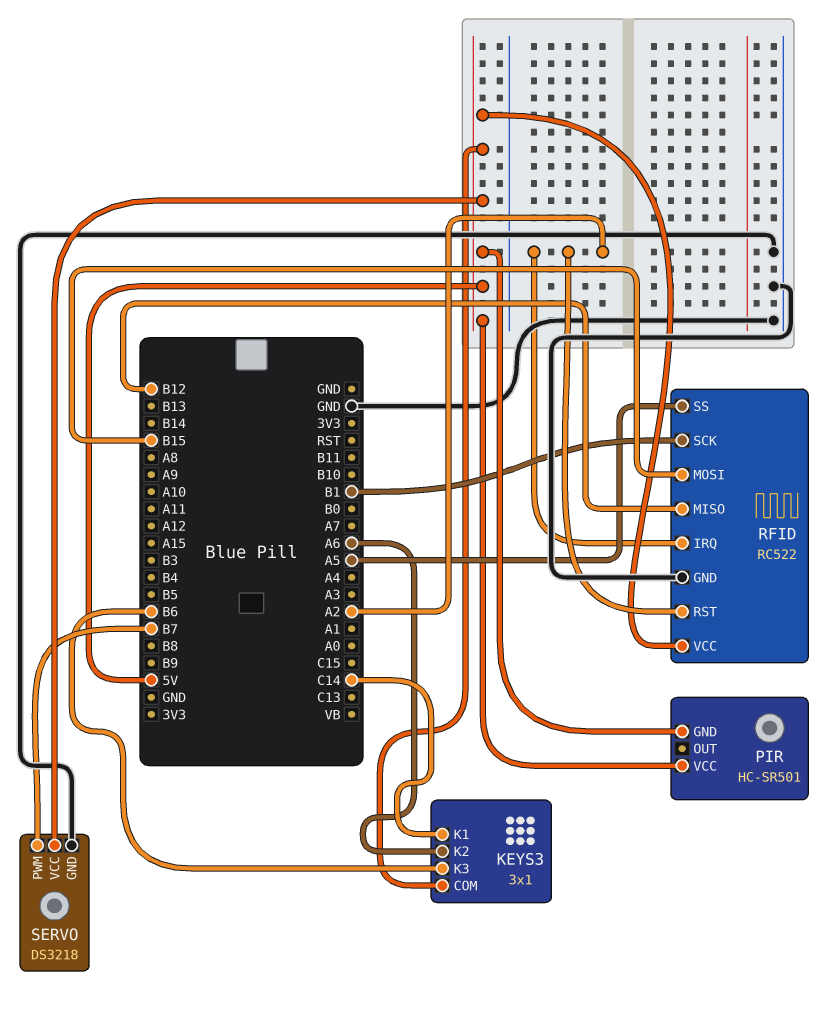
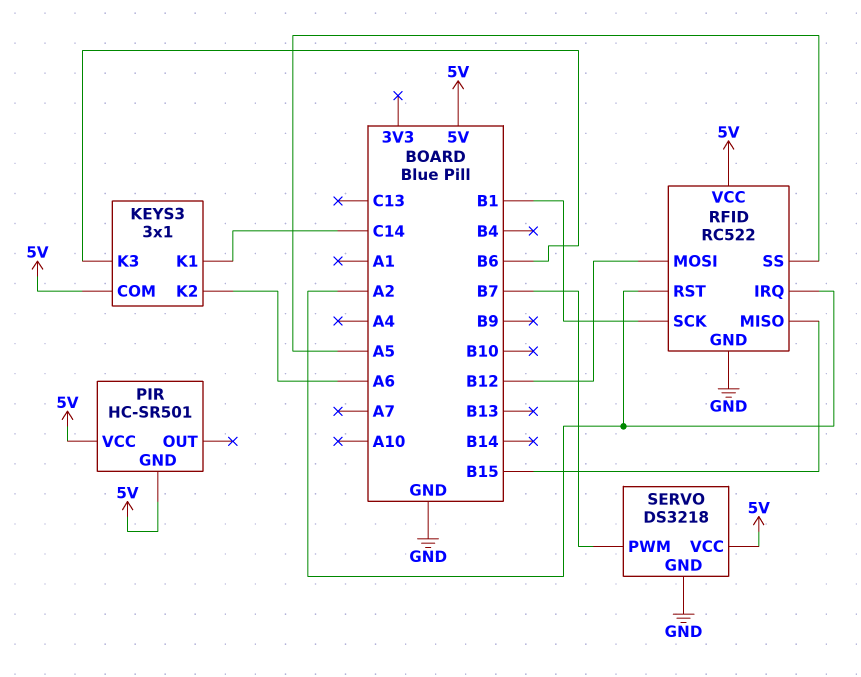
RFID pin MISO: B12 -> B15
RFID pin MOSI: B15 -> B12

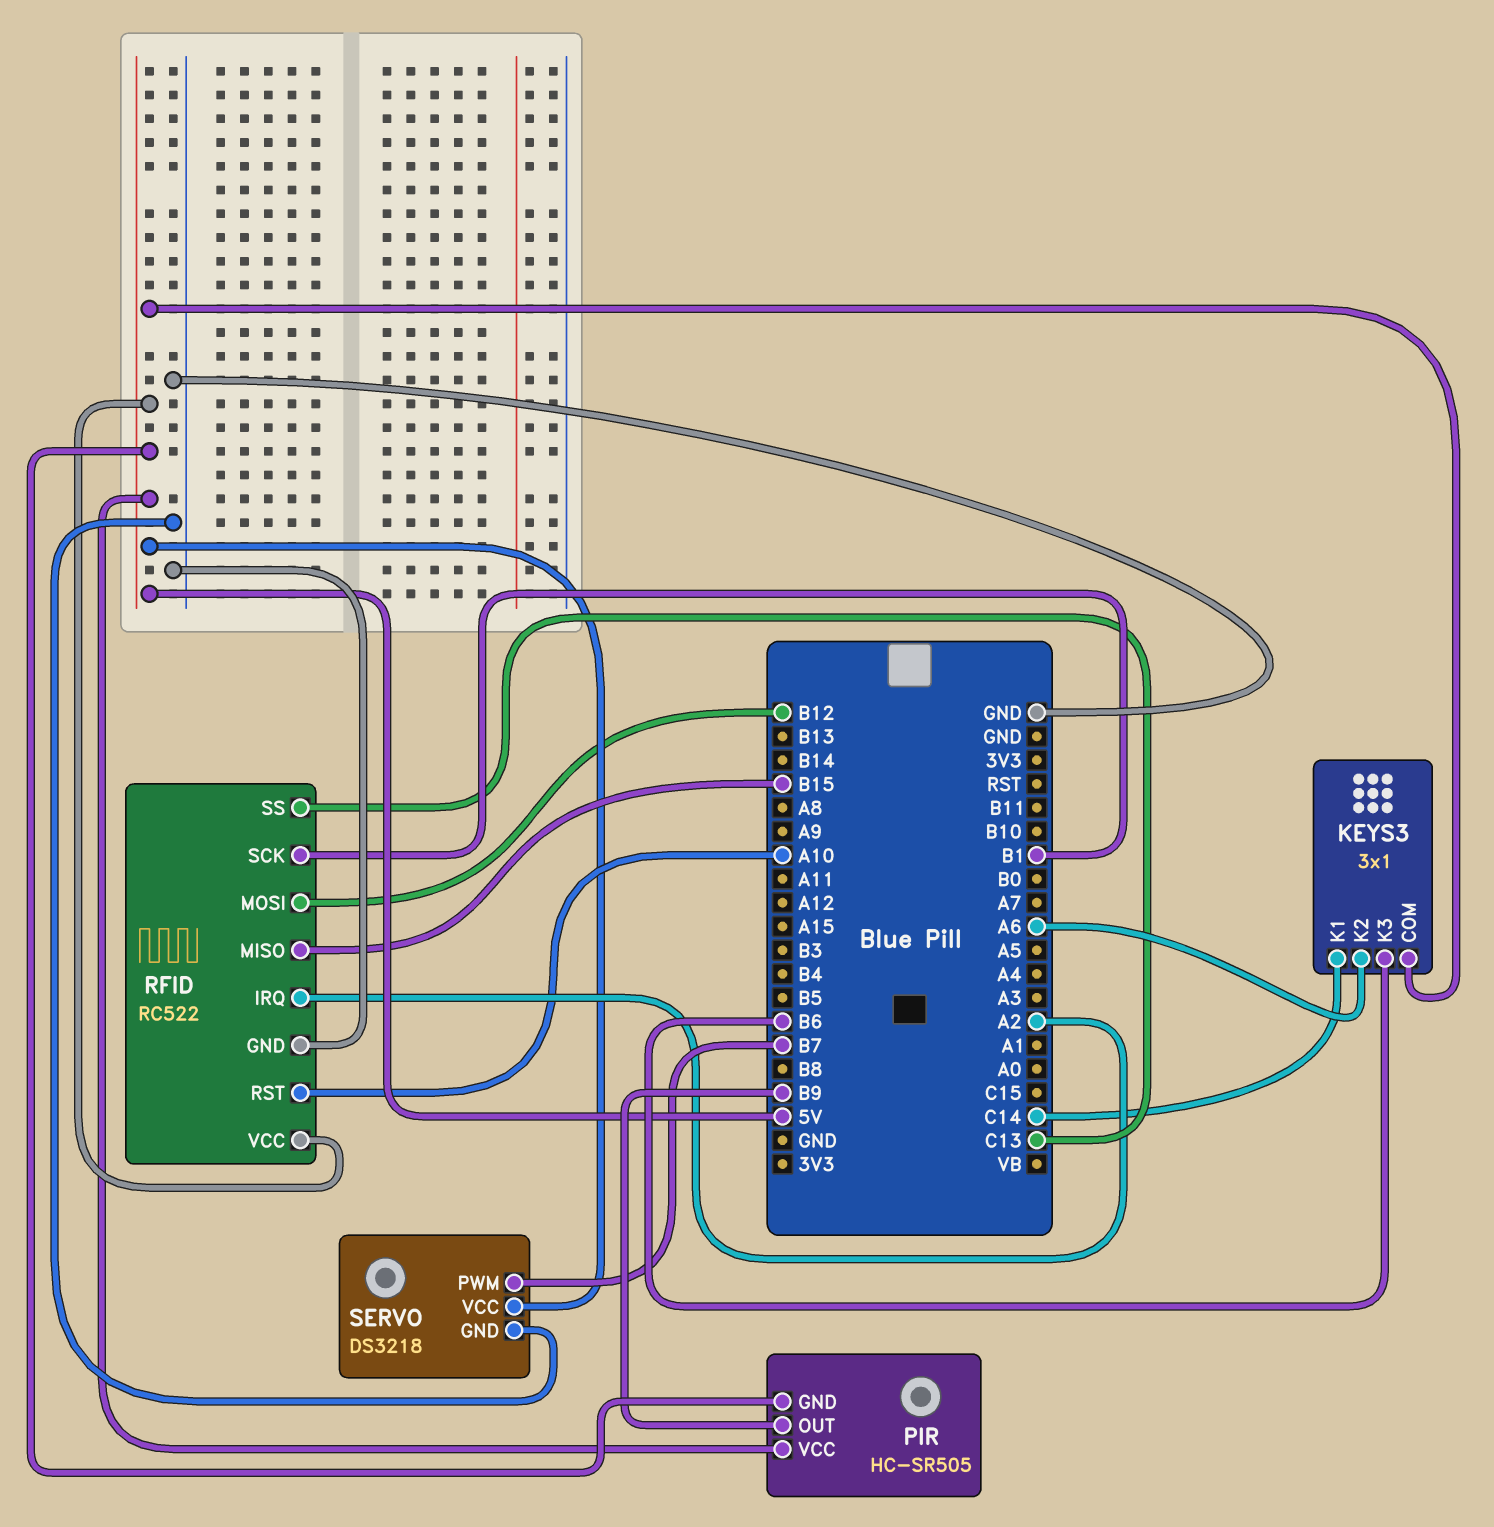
PIR: HC-SR501 -> HC-SR505
PIR pin OUT: none -> B9
RFID pin RST: A2 -> A10
RFID pin SS: A5 -> C13

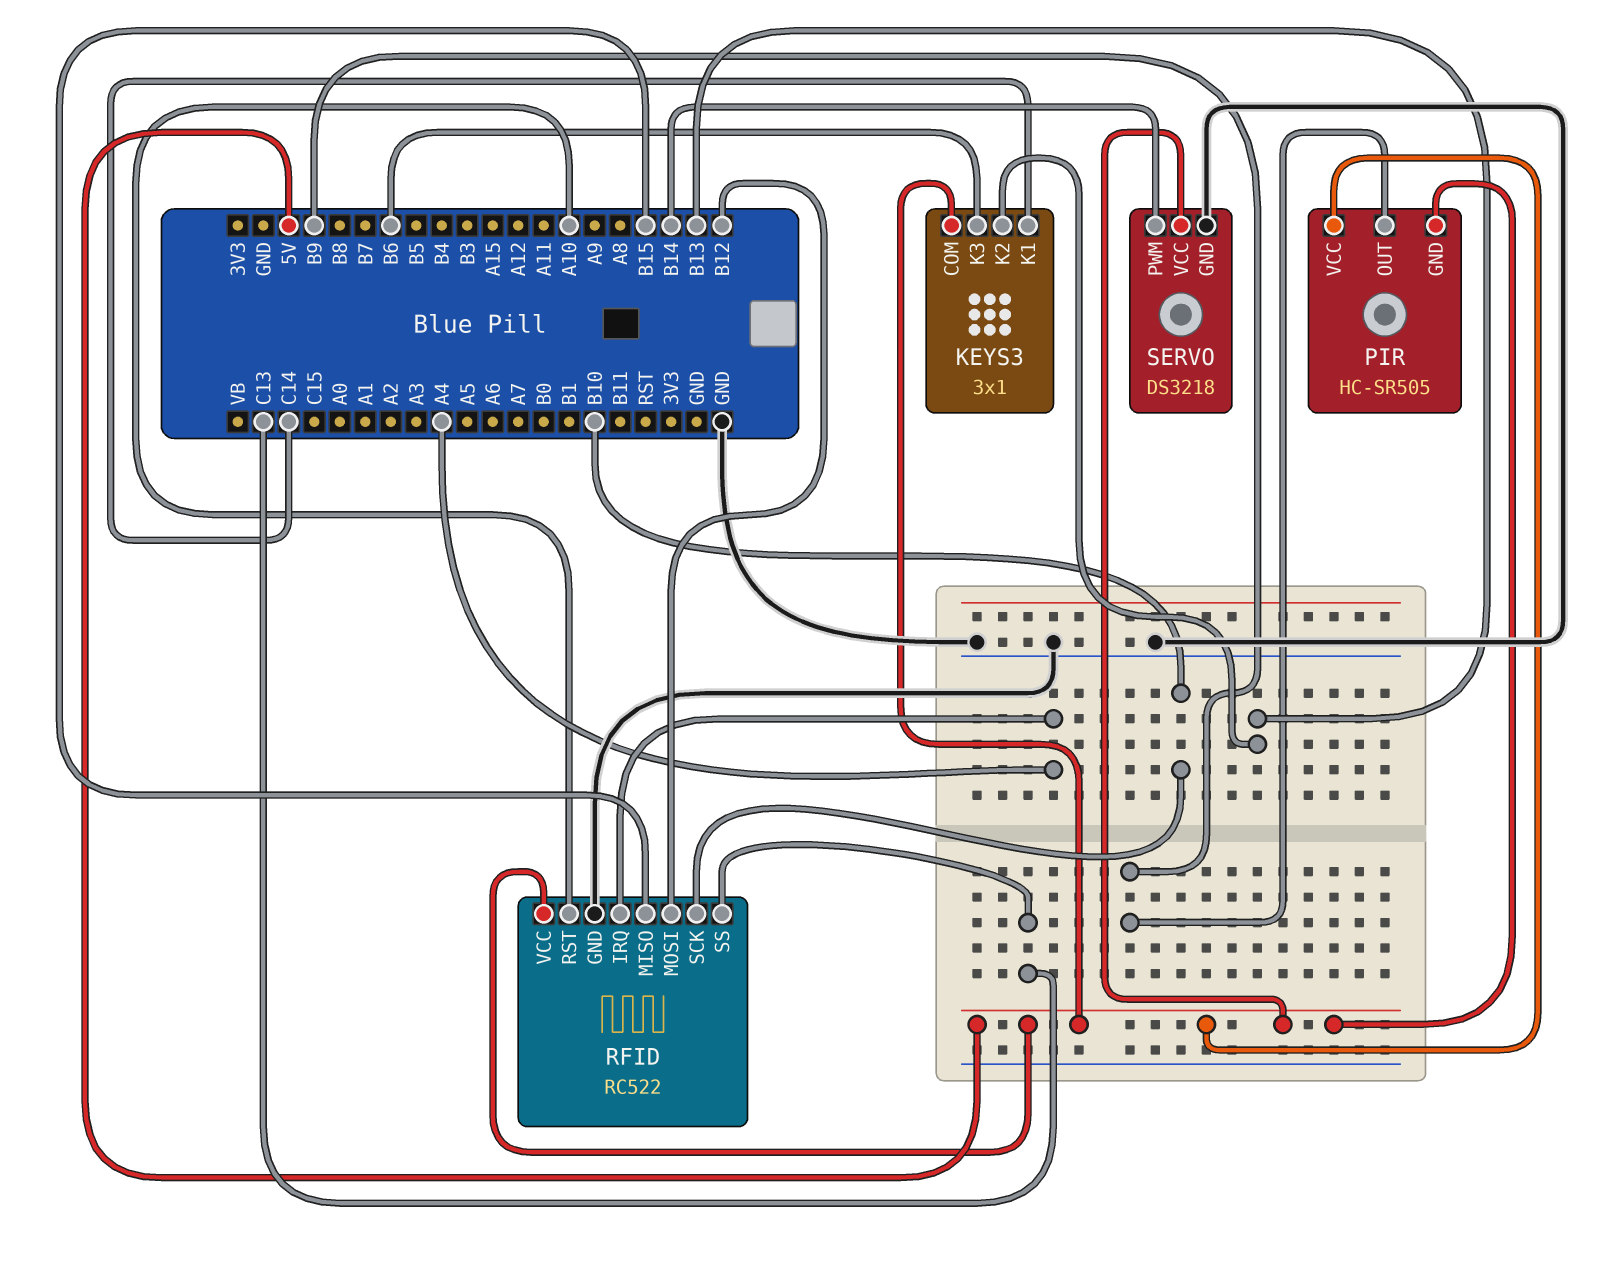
KEYS3 pin K2: A6 -> B13
RFID pin IRQ: A2 -> A4
RFID pin SCK: B1 -> B10
SERVO pin PWM: B7 -> B14

